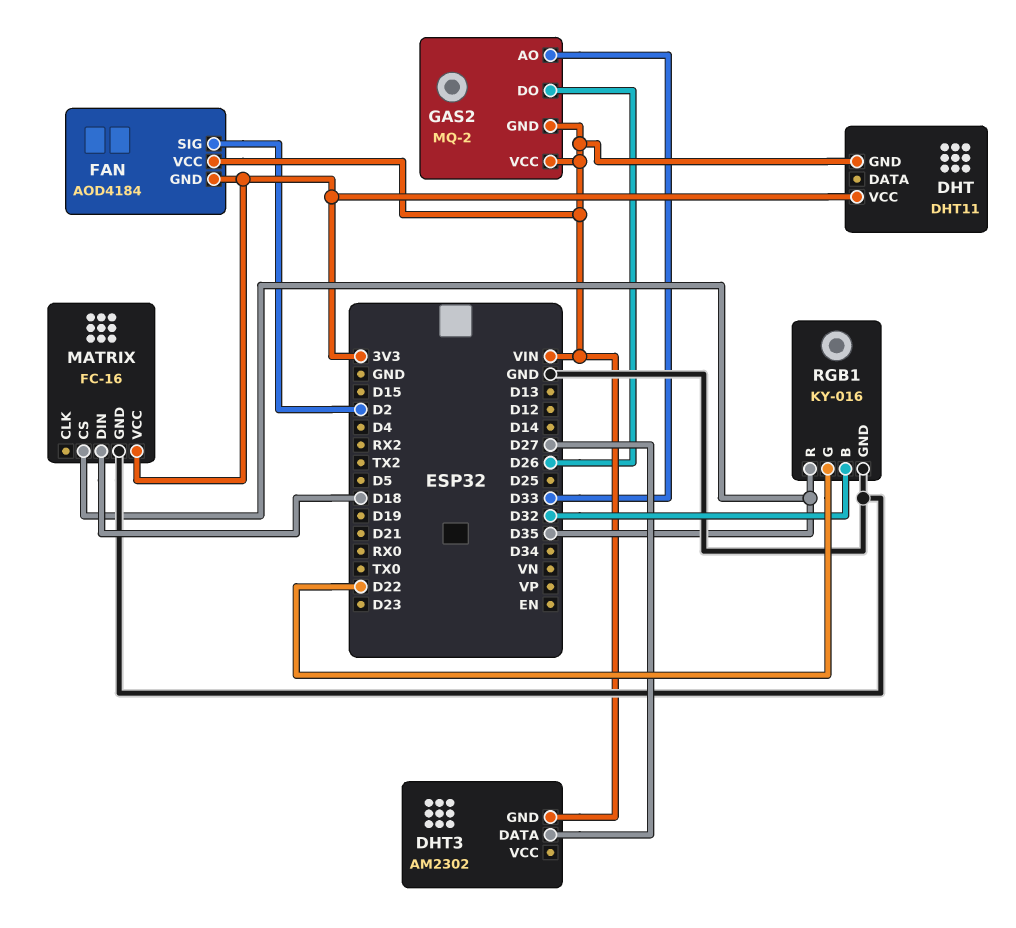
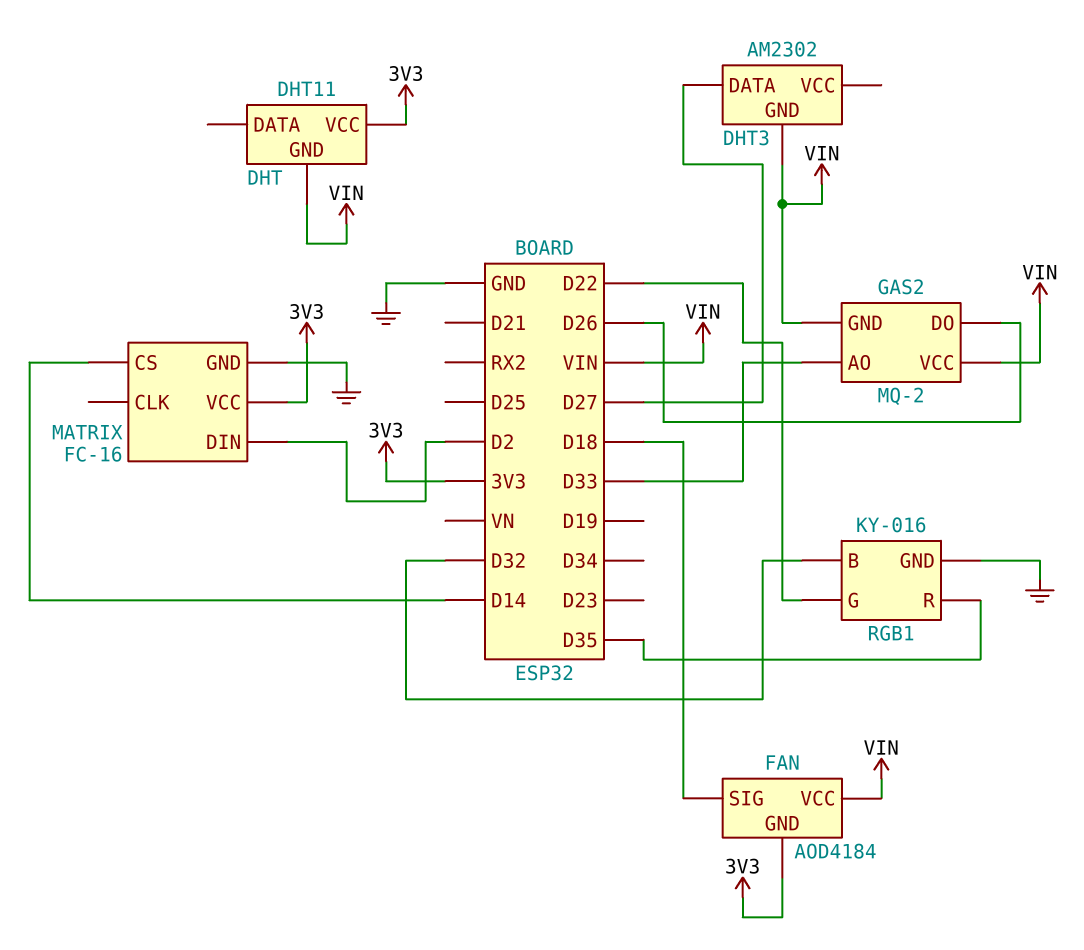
FAN pin SIG: D2 -> D18
MATRIX pin CS: D35 -> D14
MATRIX pin DIN: D18 -> D2

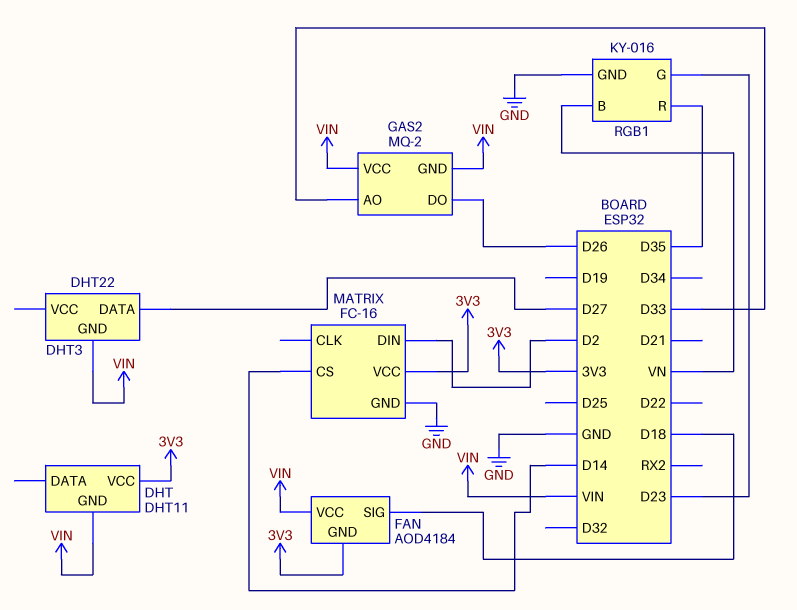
DHT3: AM2302 -> DHT22
RGB1 pin B: D32 -> VN
RGB1 pin G: D22 -> D23

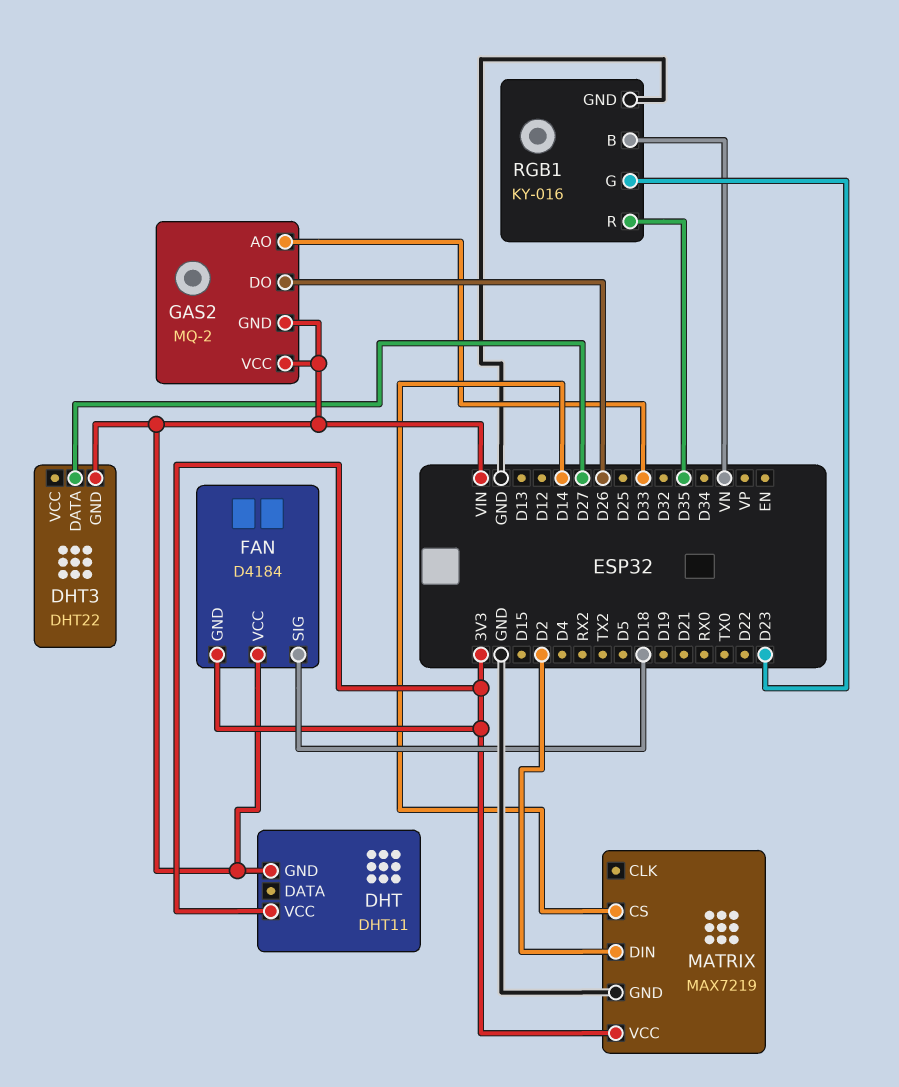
FAN: AOD4184 -> D4184
MATRIX: FC-16 -> MAX7219

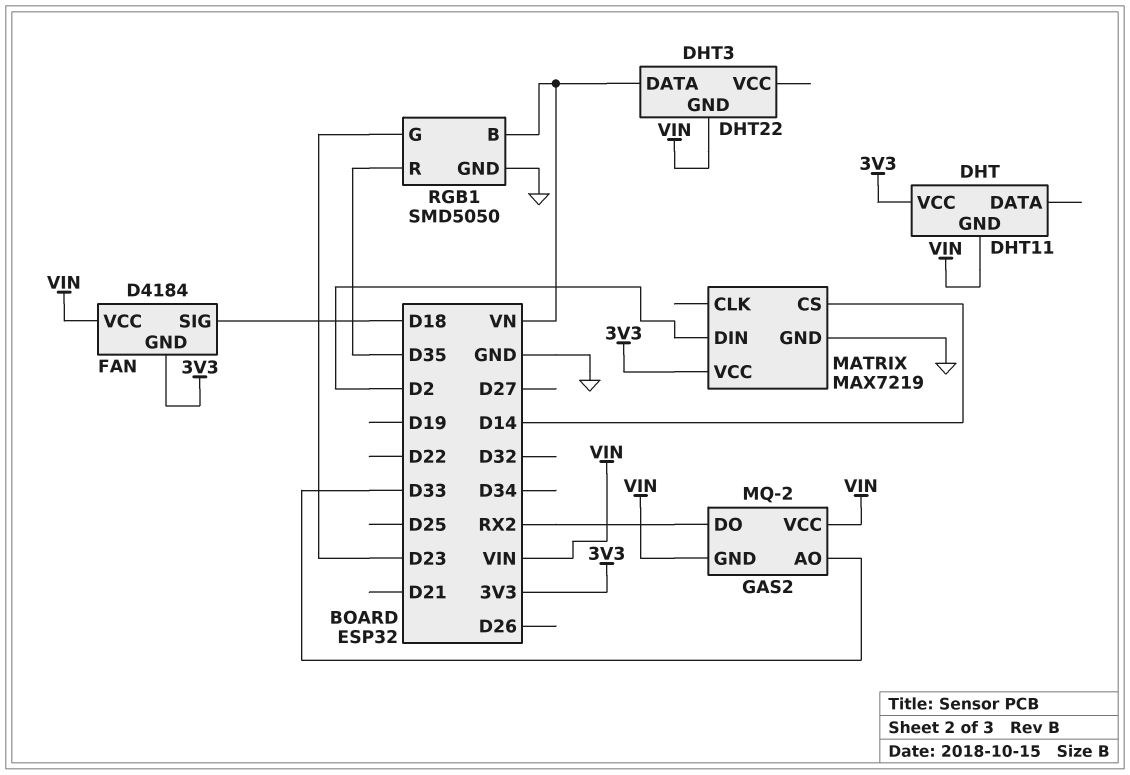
DHT3 pin DATA: D27 -> VN
GAS2 pin DO: D26 -> RX2
RGB1: KY-016 -> SMD5050

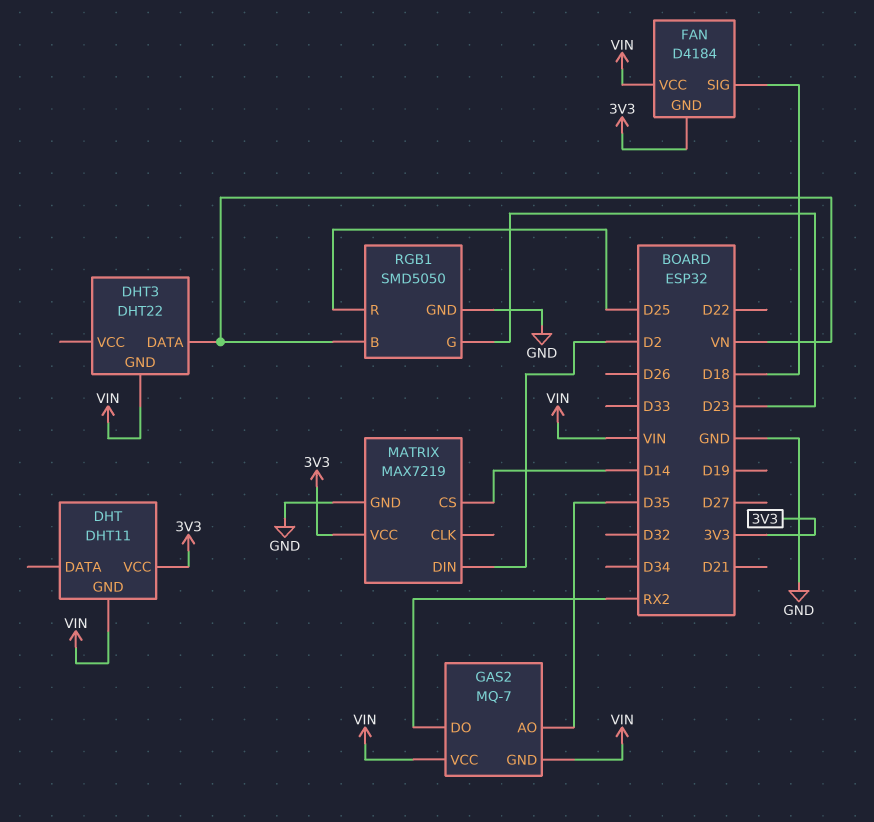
GAS2: MQ-2 -> MQ-7
GAS2 pin AO: D33 -> D35
RGB1 pin R: D35 -> D25

